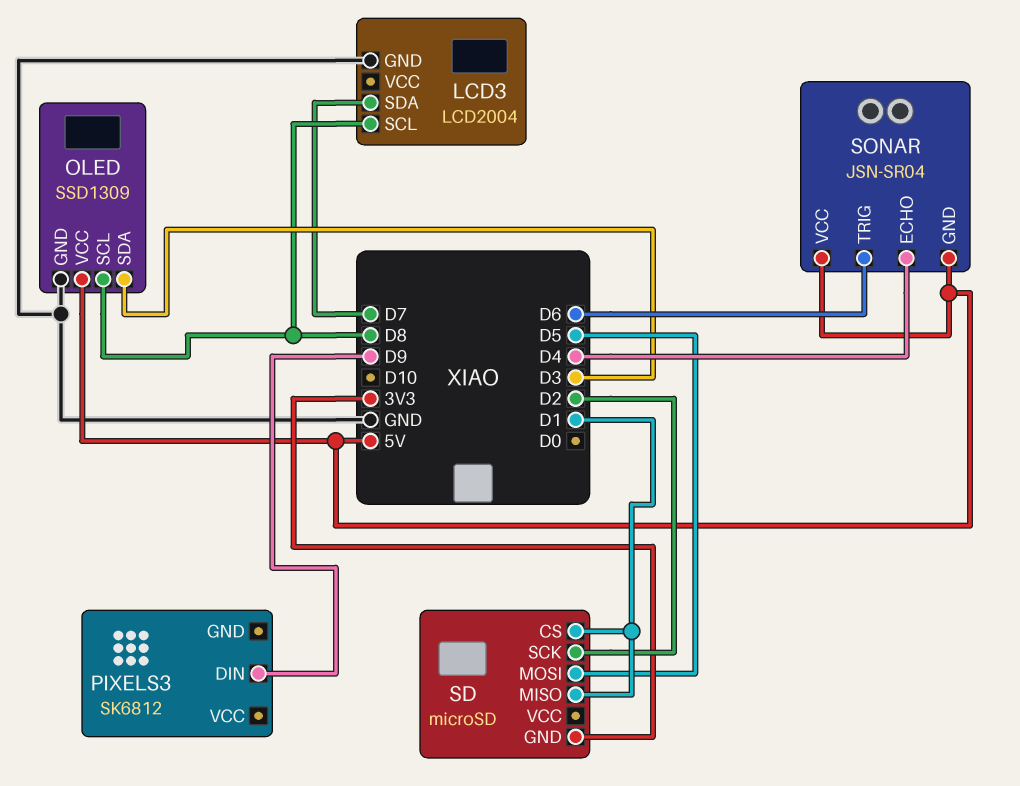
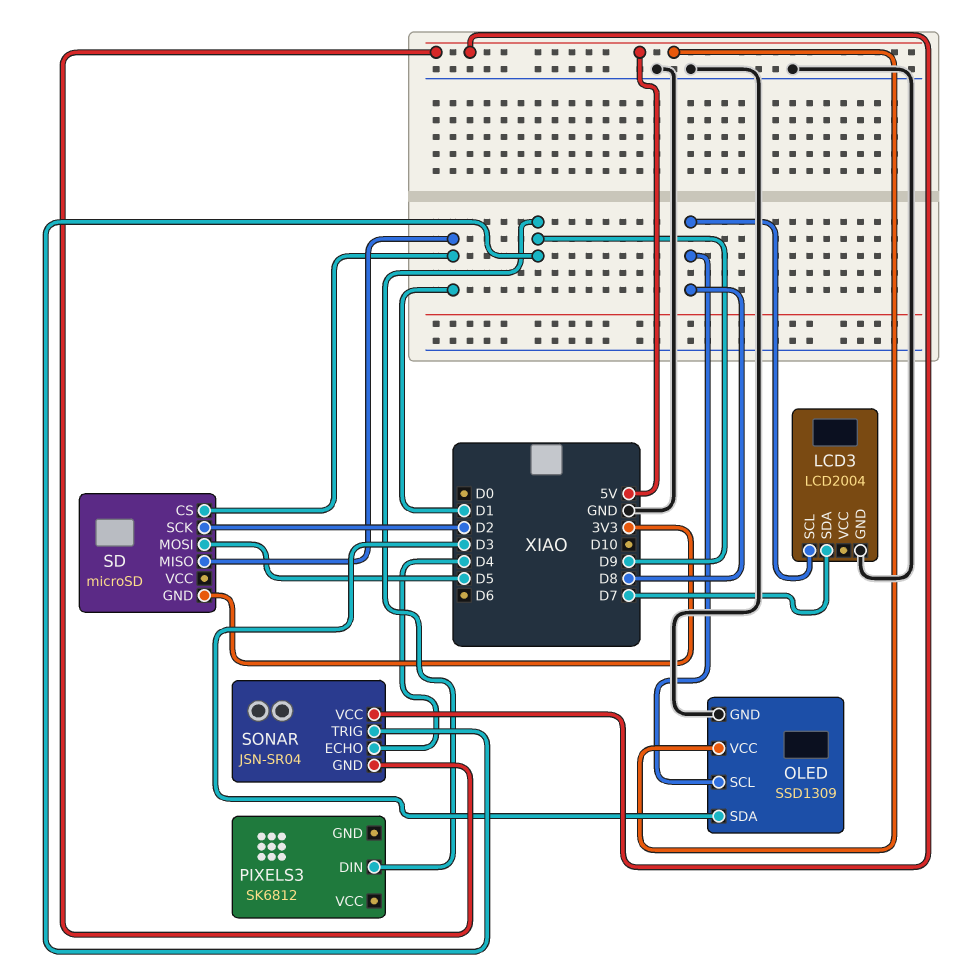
SONAR pin TRIG: D6 -> D9

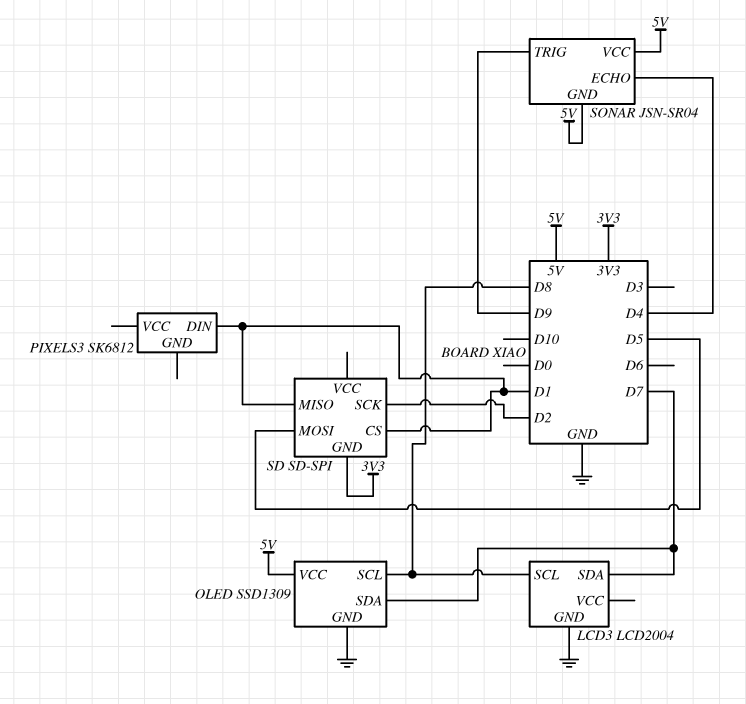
OLED pin SDA: D3 -> D7
PIXELS3 pin DIN: D9 -> D1
SD: microSD -> SD-SPI

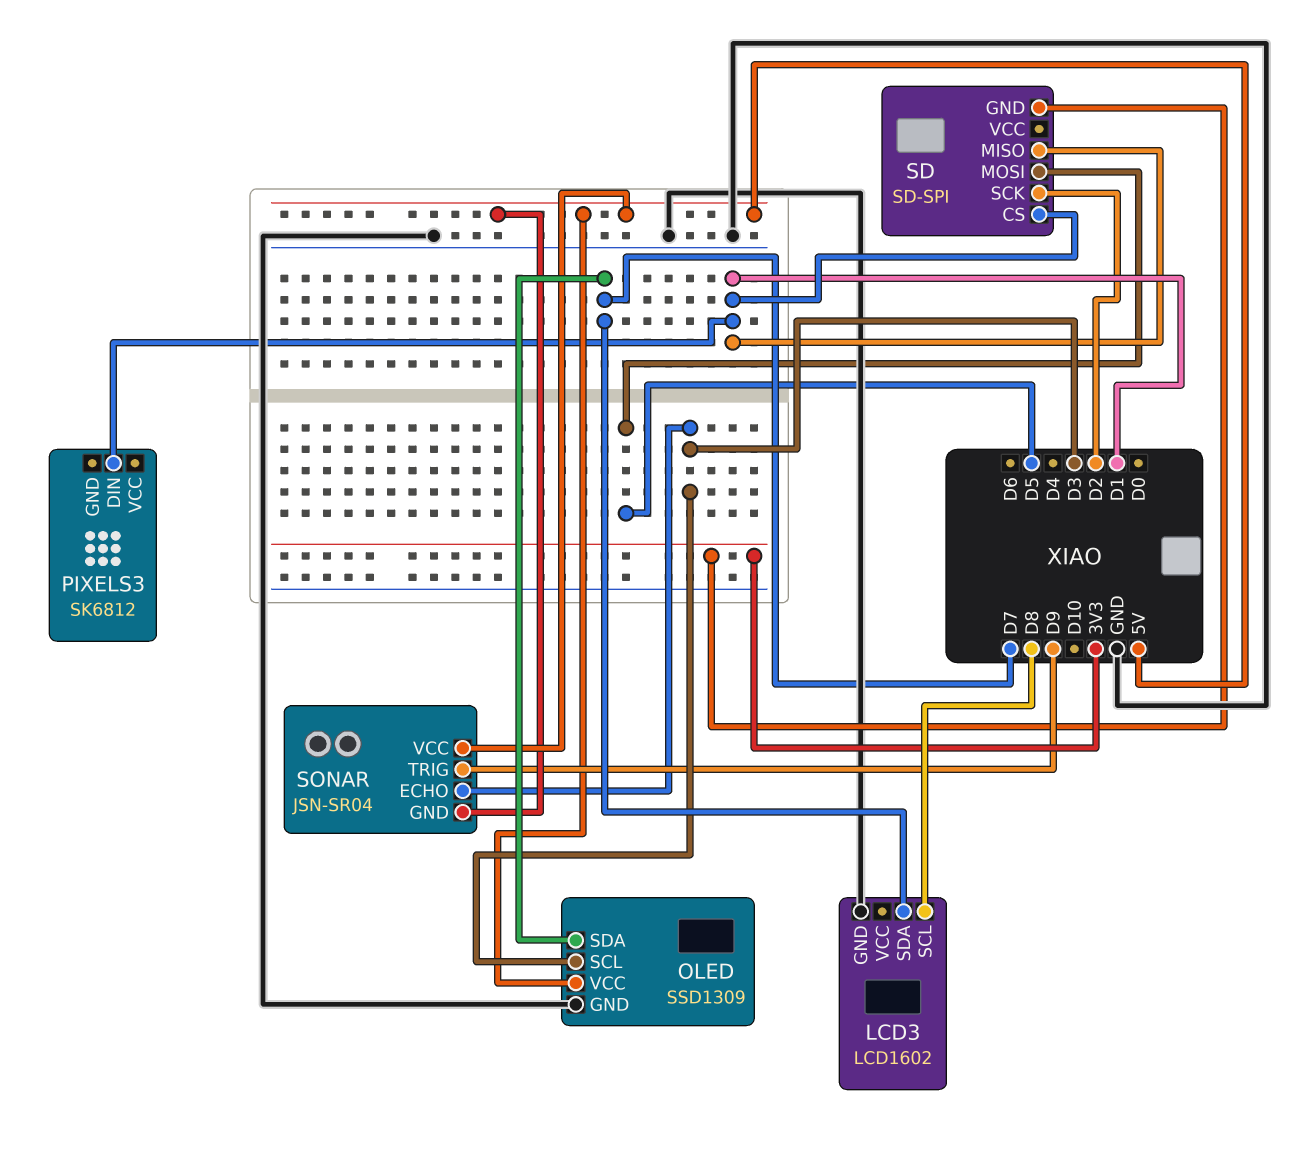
LCD3: LCD2004 -> LCD1602
OLED pin SCL: D8 -> D3
SONAR pin ECHO: D4 -> D3

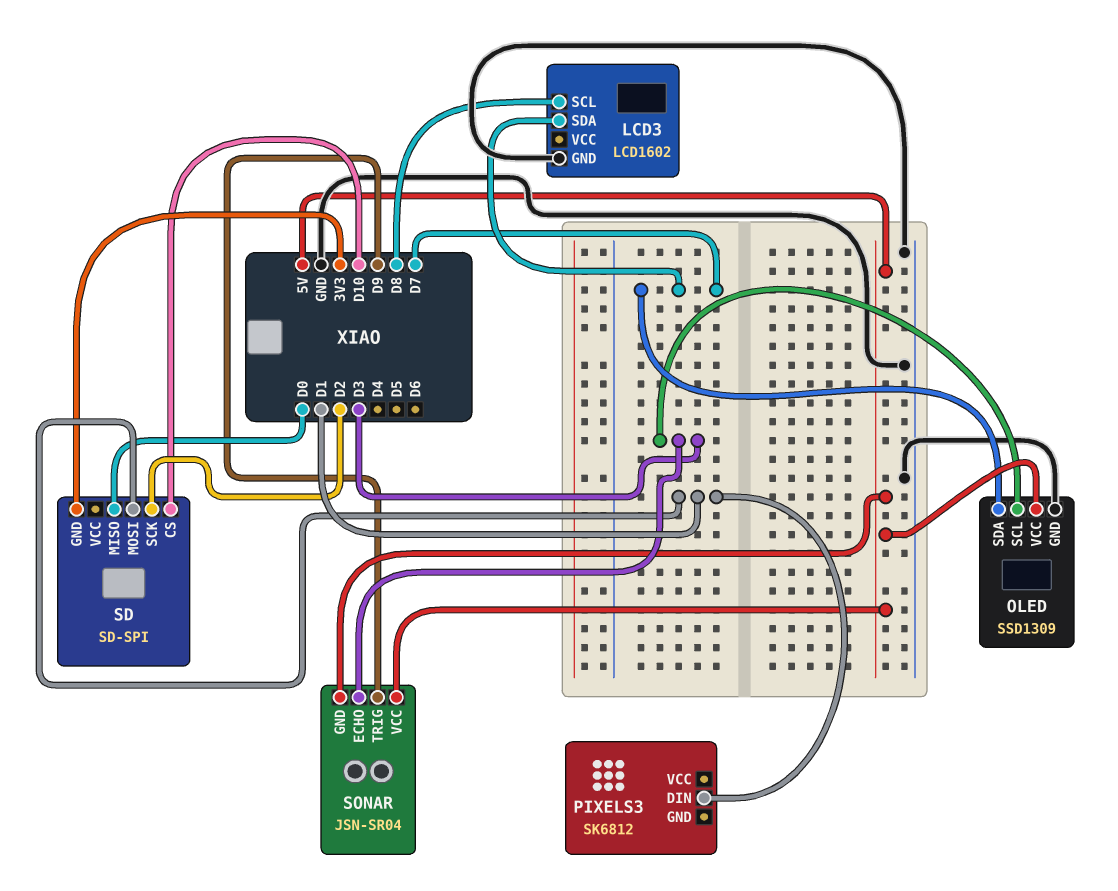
SD pin CS: D1 -> D10
SD pin MISO: D1 -> D0
SD pin MOSI: D5 -> D1

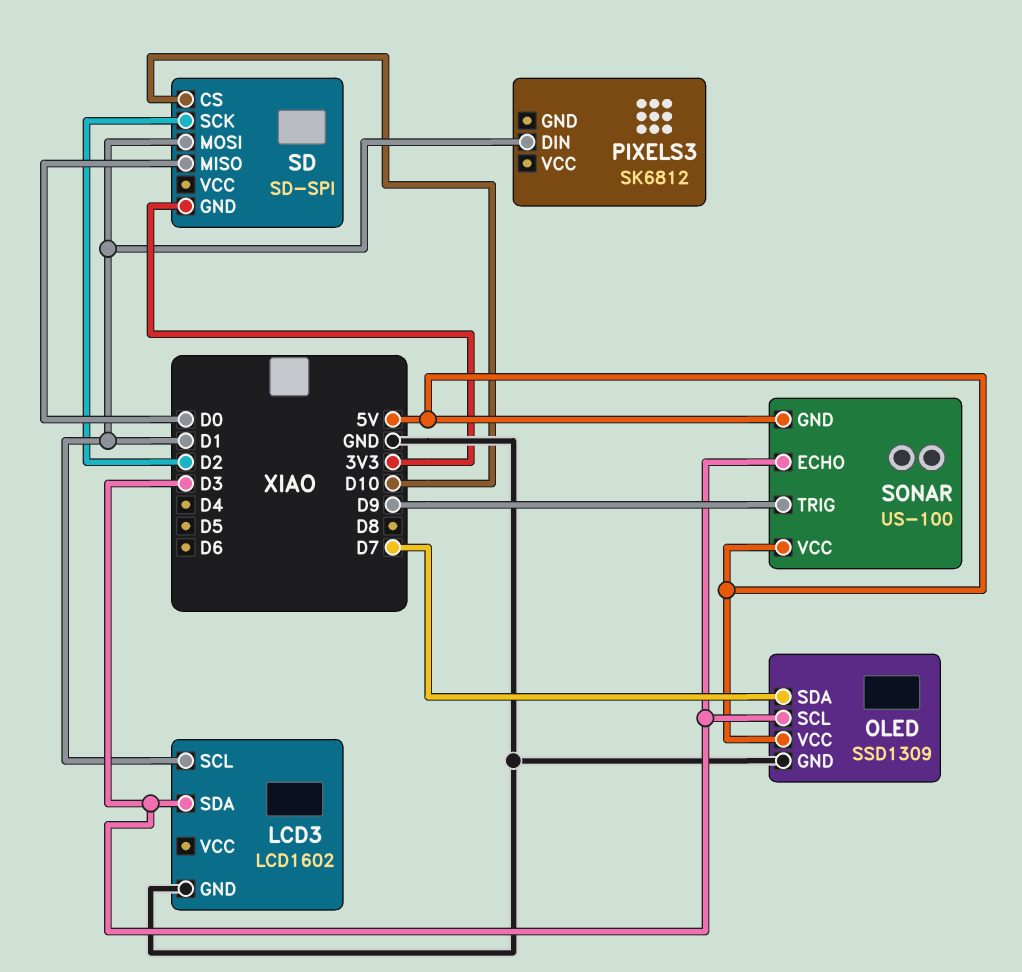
LCD3 pin SCL: D8 -> D1
LCD3 pin SDA: D7 -> D3
SONAR: JSN-SR04 -> US-100

